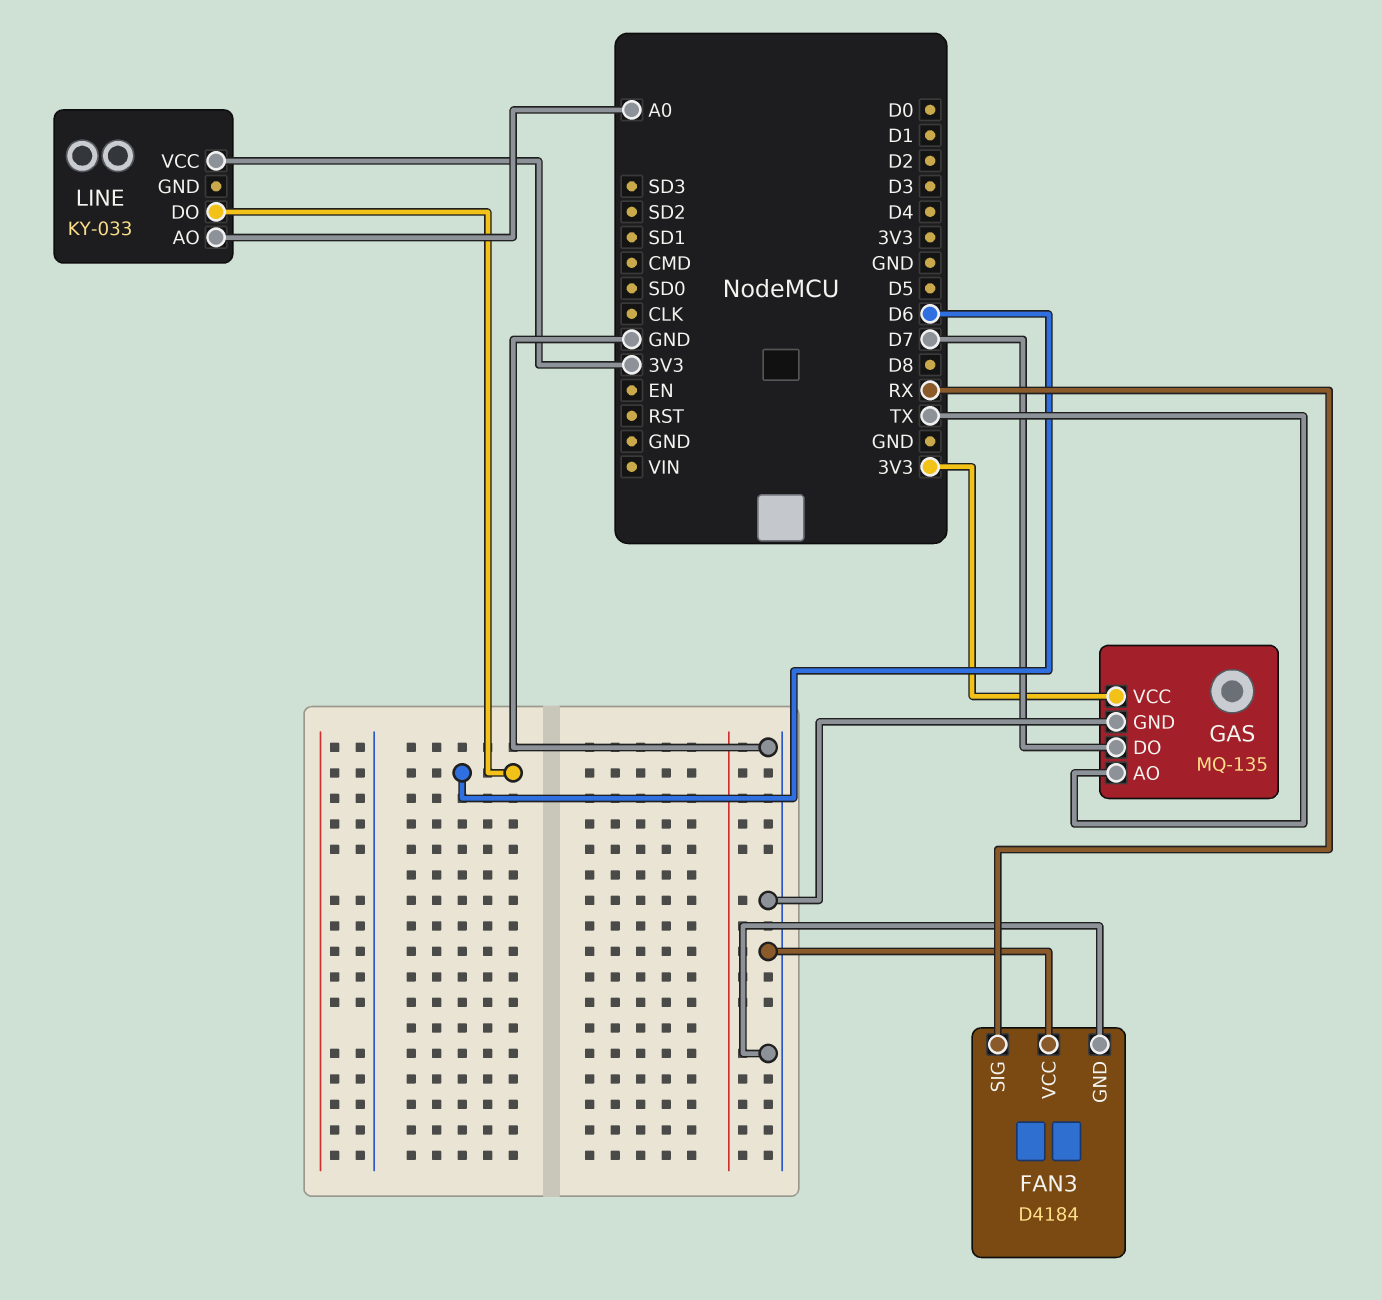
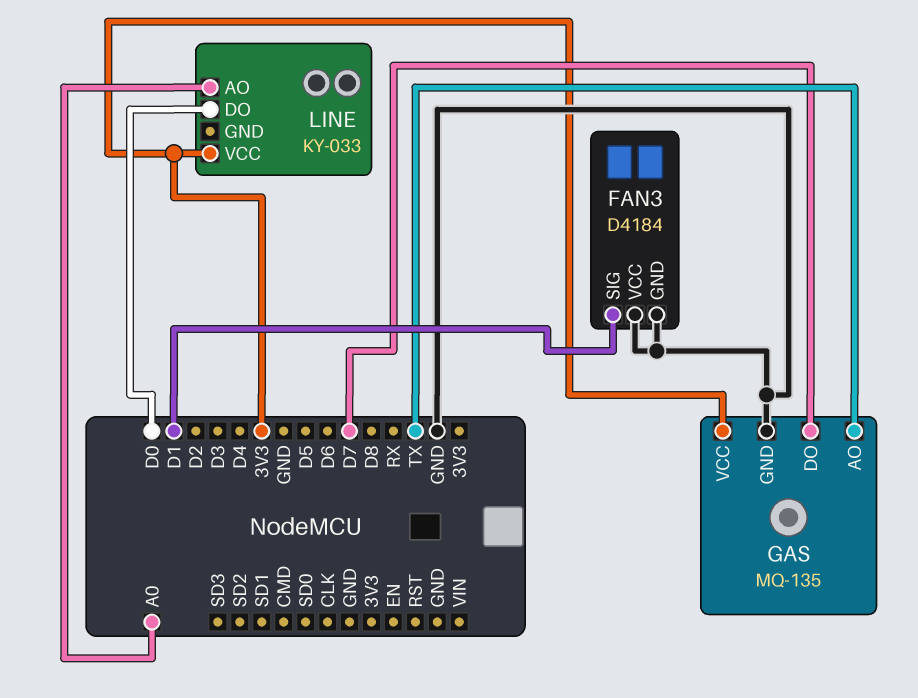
FAN3 pin SIG: RX -> D1
LINE pin DO: D6 -> D0

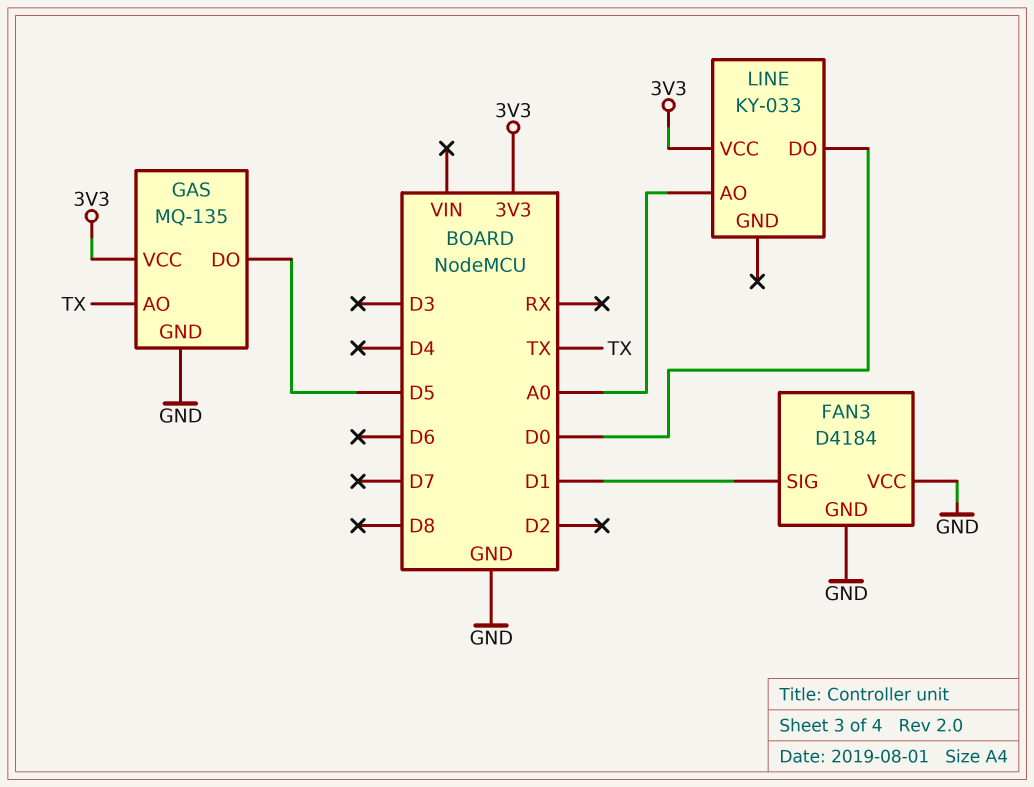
GAS pin DO: D7 -> D5

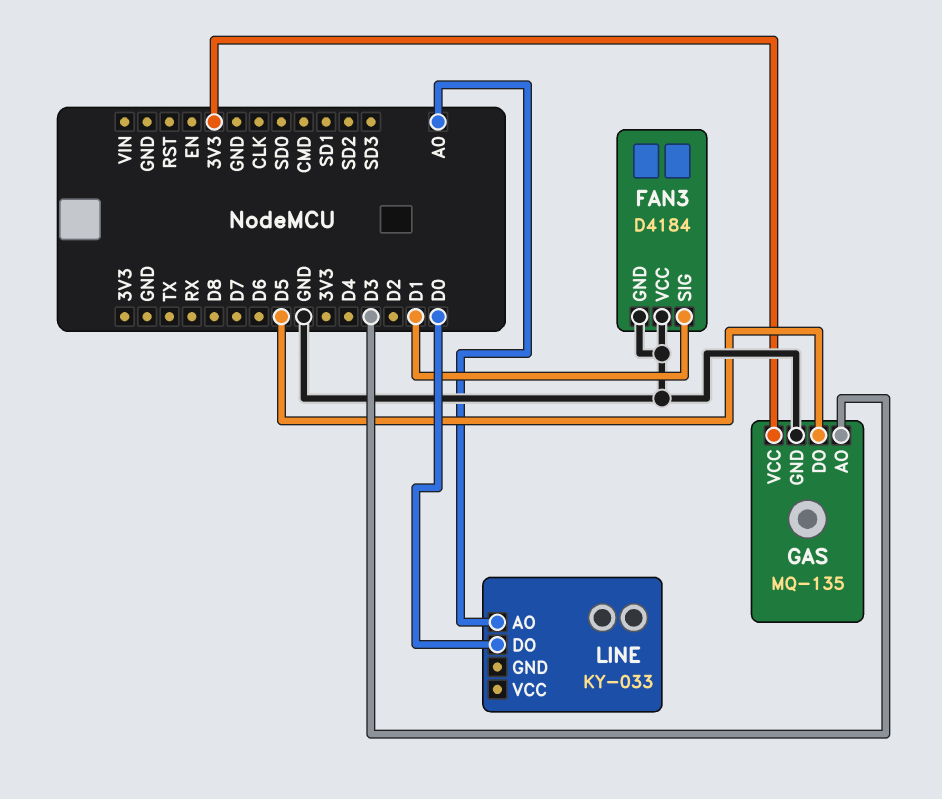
GAS pin AO: TX -> D3
LINE pin VCC: 3V3 -> none

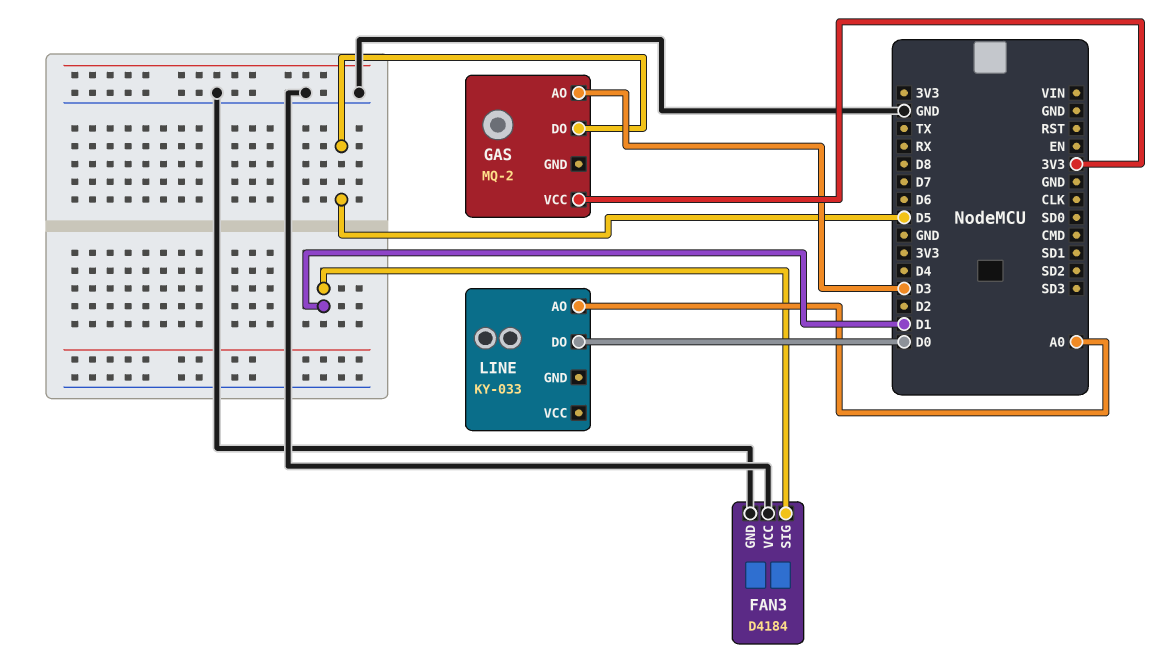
GAS: MQ-135 -> MQ-2
GAS pin GND: GND -> none

